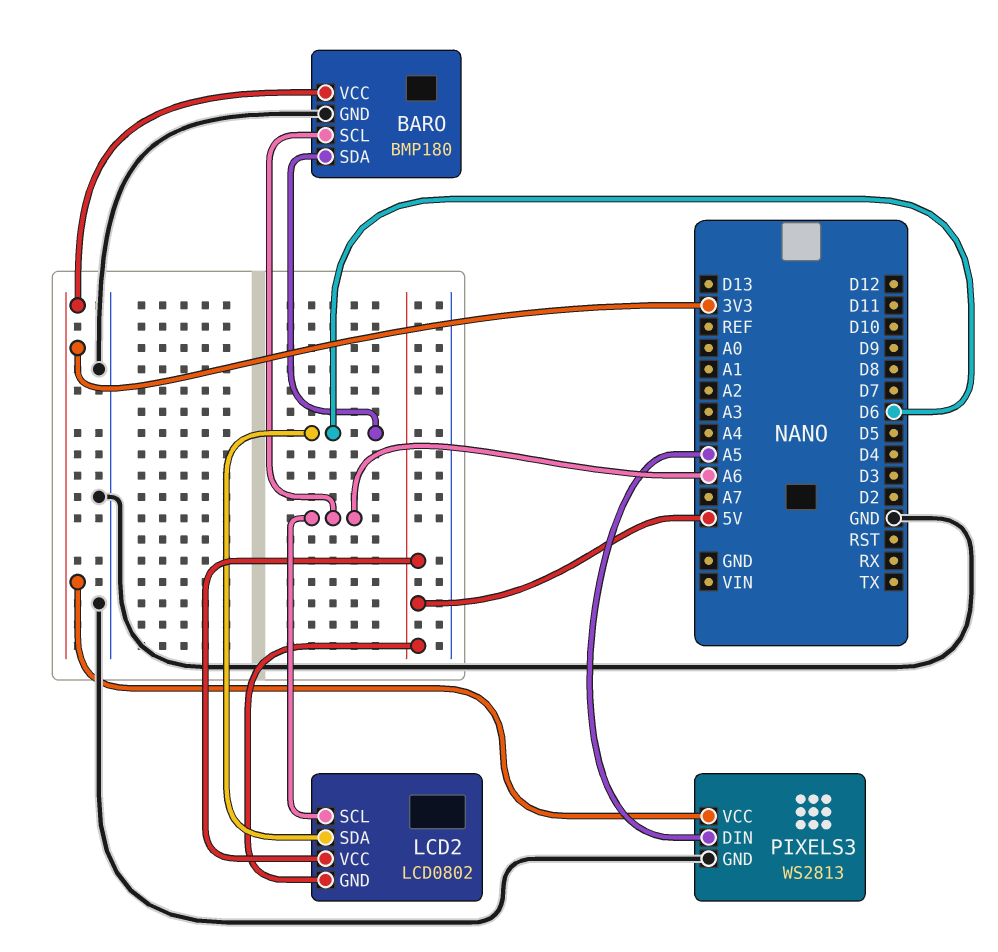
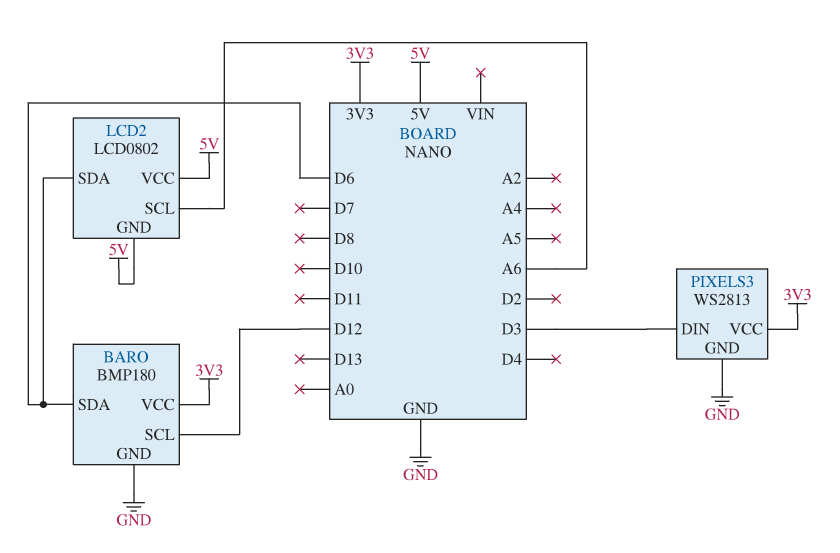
BARO pin SCL: A6 -> D12
PIXELS3 pin DIN: A5 -> D3

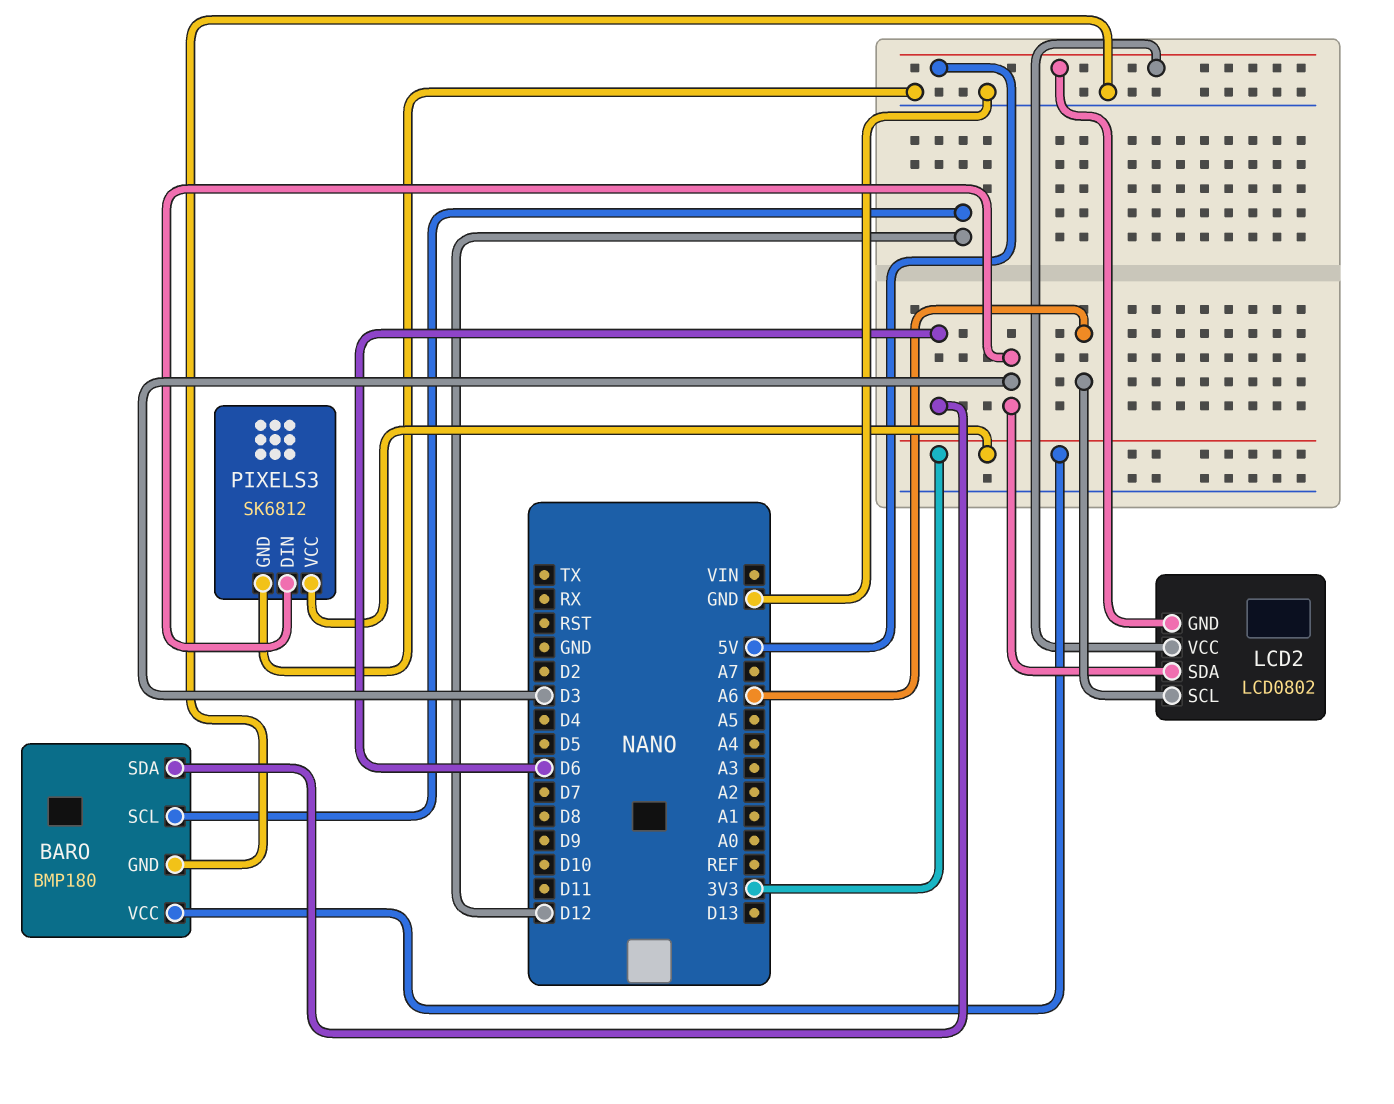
LCD2 pin SDA: D6 -> D3
PIXELS3: WS2813 -> SK6812

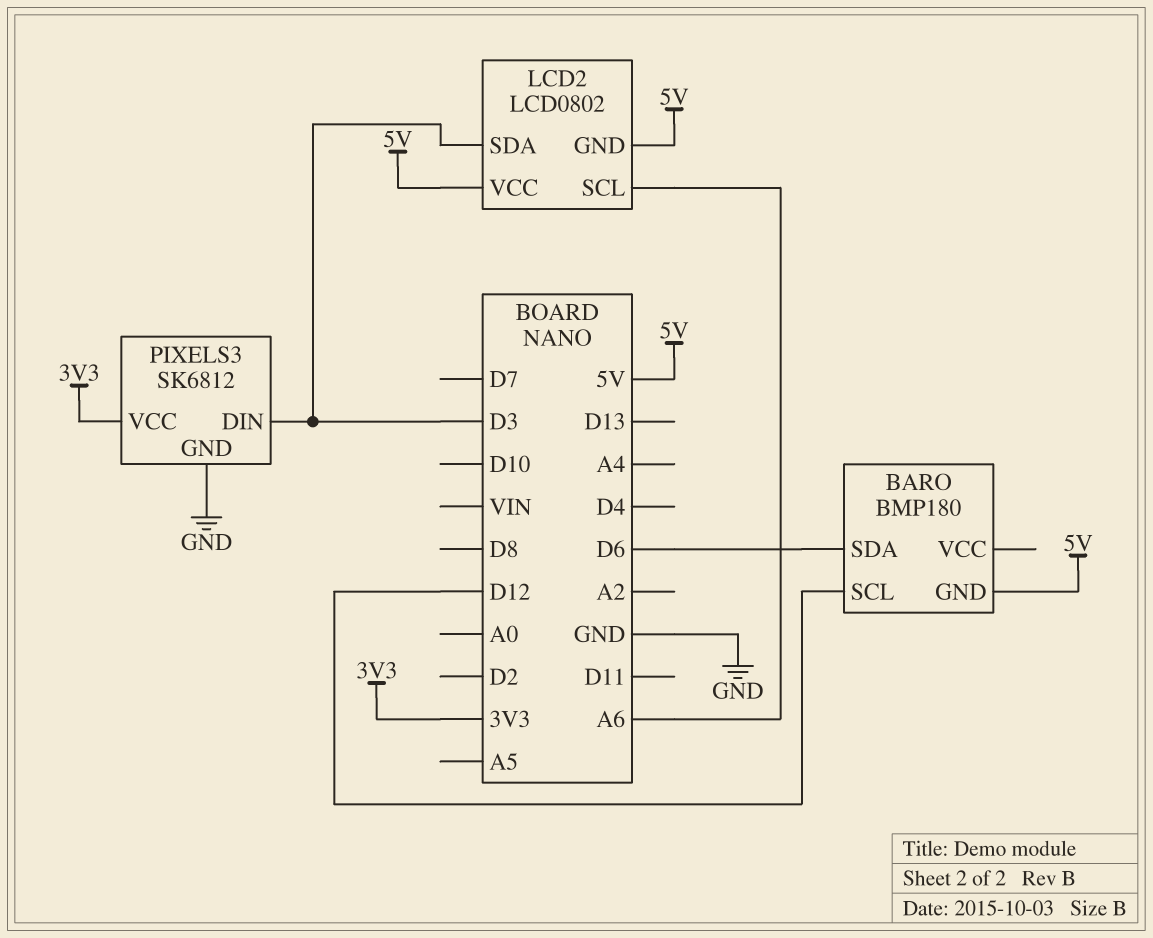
BARO pin GND: GND -> 5V
BARO pin VCC: 3V3 -> none

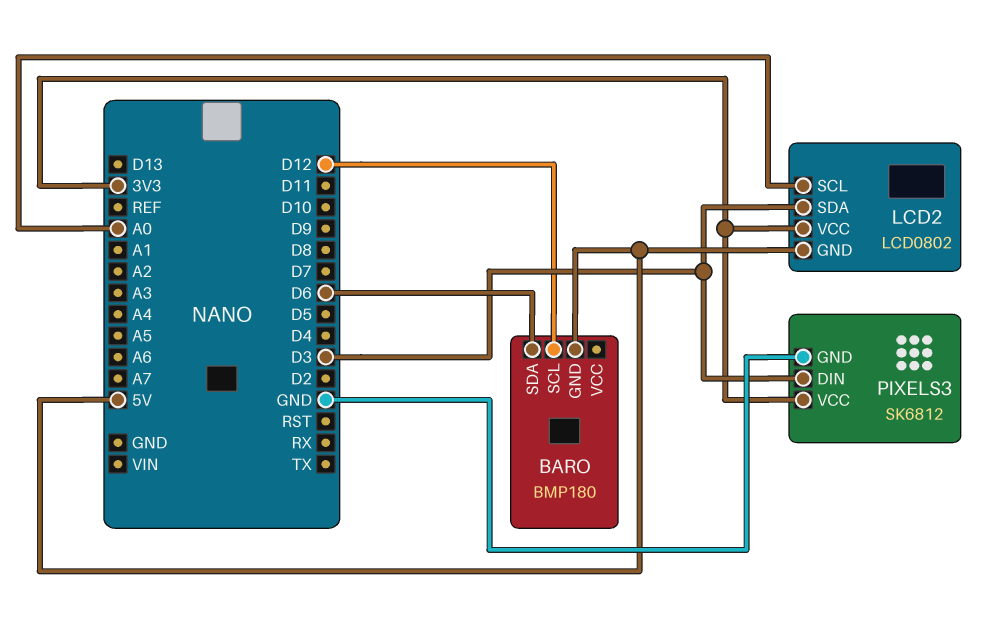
LCD2 pin SCL: A6 -> A0
LCD2 pin VCC: 5V -> 3V3

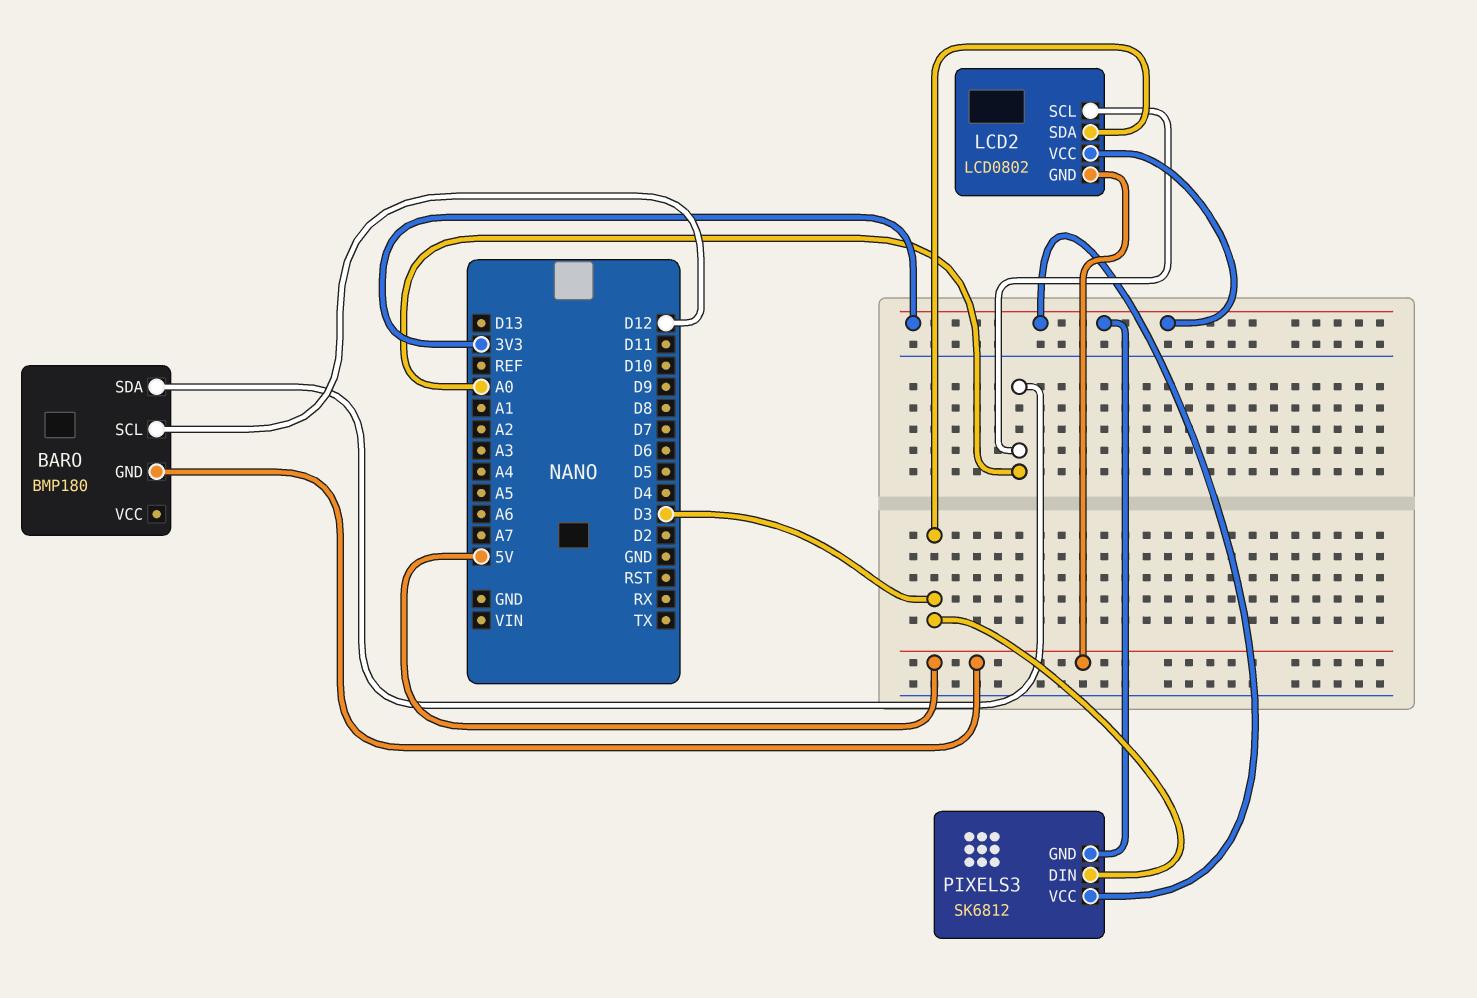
BARO pin SDA: D6 -> A0
PIXELS3 pin GND: GND -> 3V3

